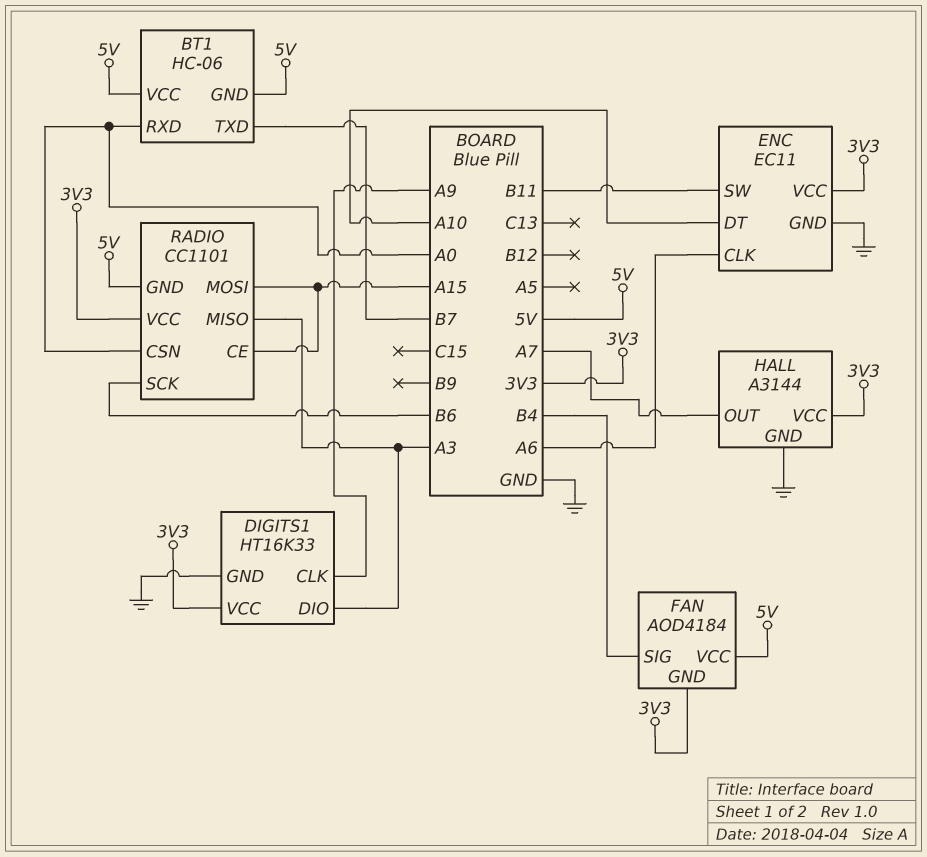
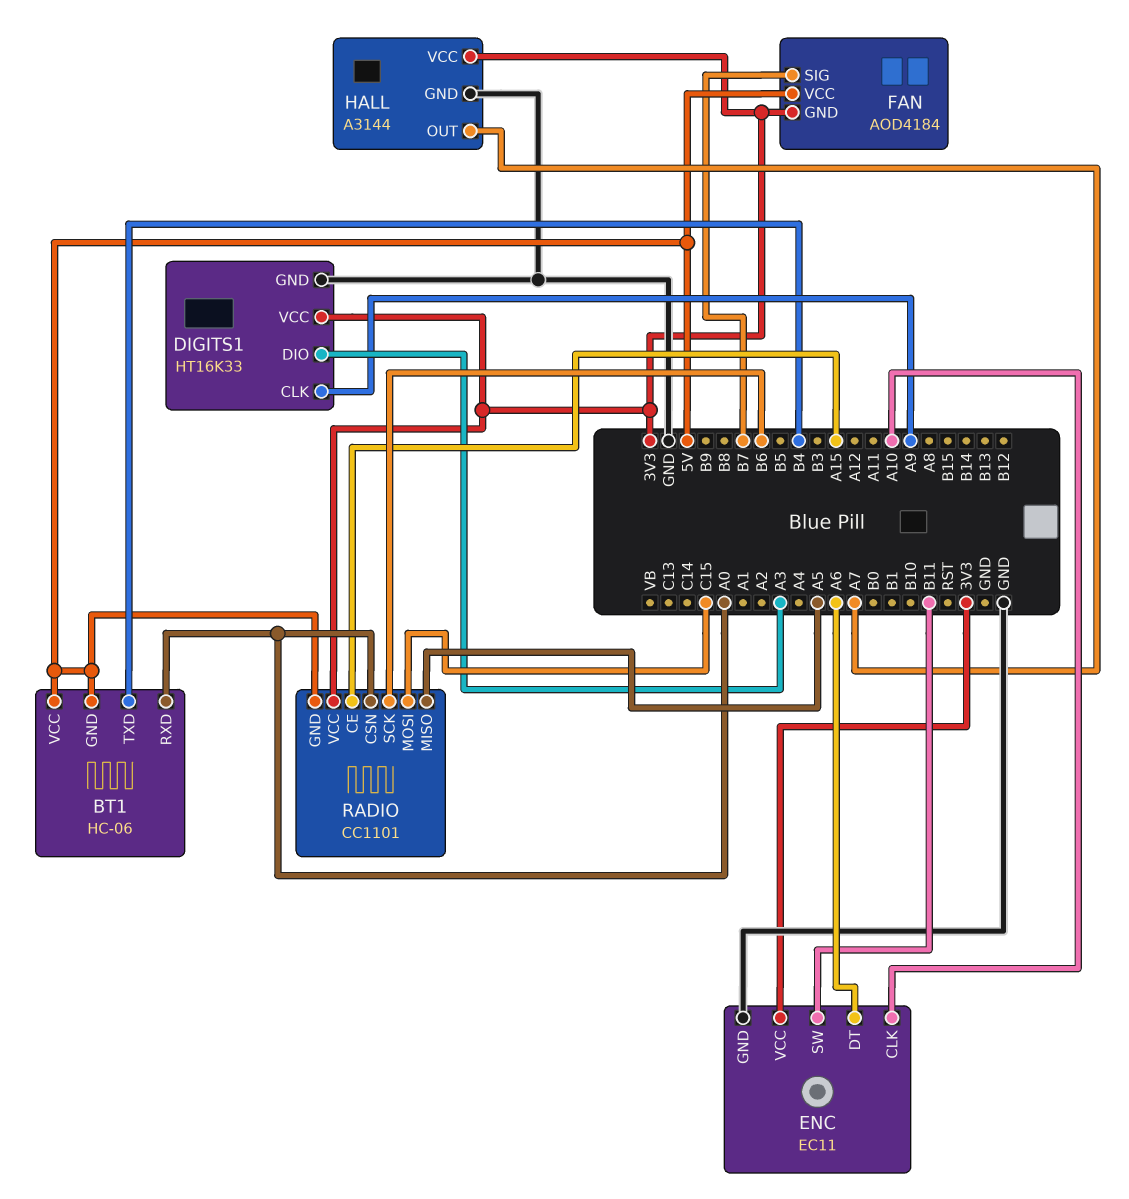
BT1 pin TXD: B7 -> B4
ENC pin CLK: A6 -> A10
ENC pin DT: A10 -> A6
FAN pin SIG: B4 -> B7
RADIO pin MISO: A3 -> A5
RADIO pin MOSI: A15 -> C15

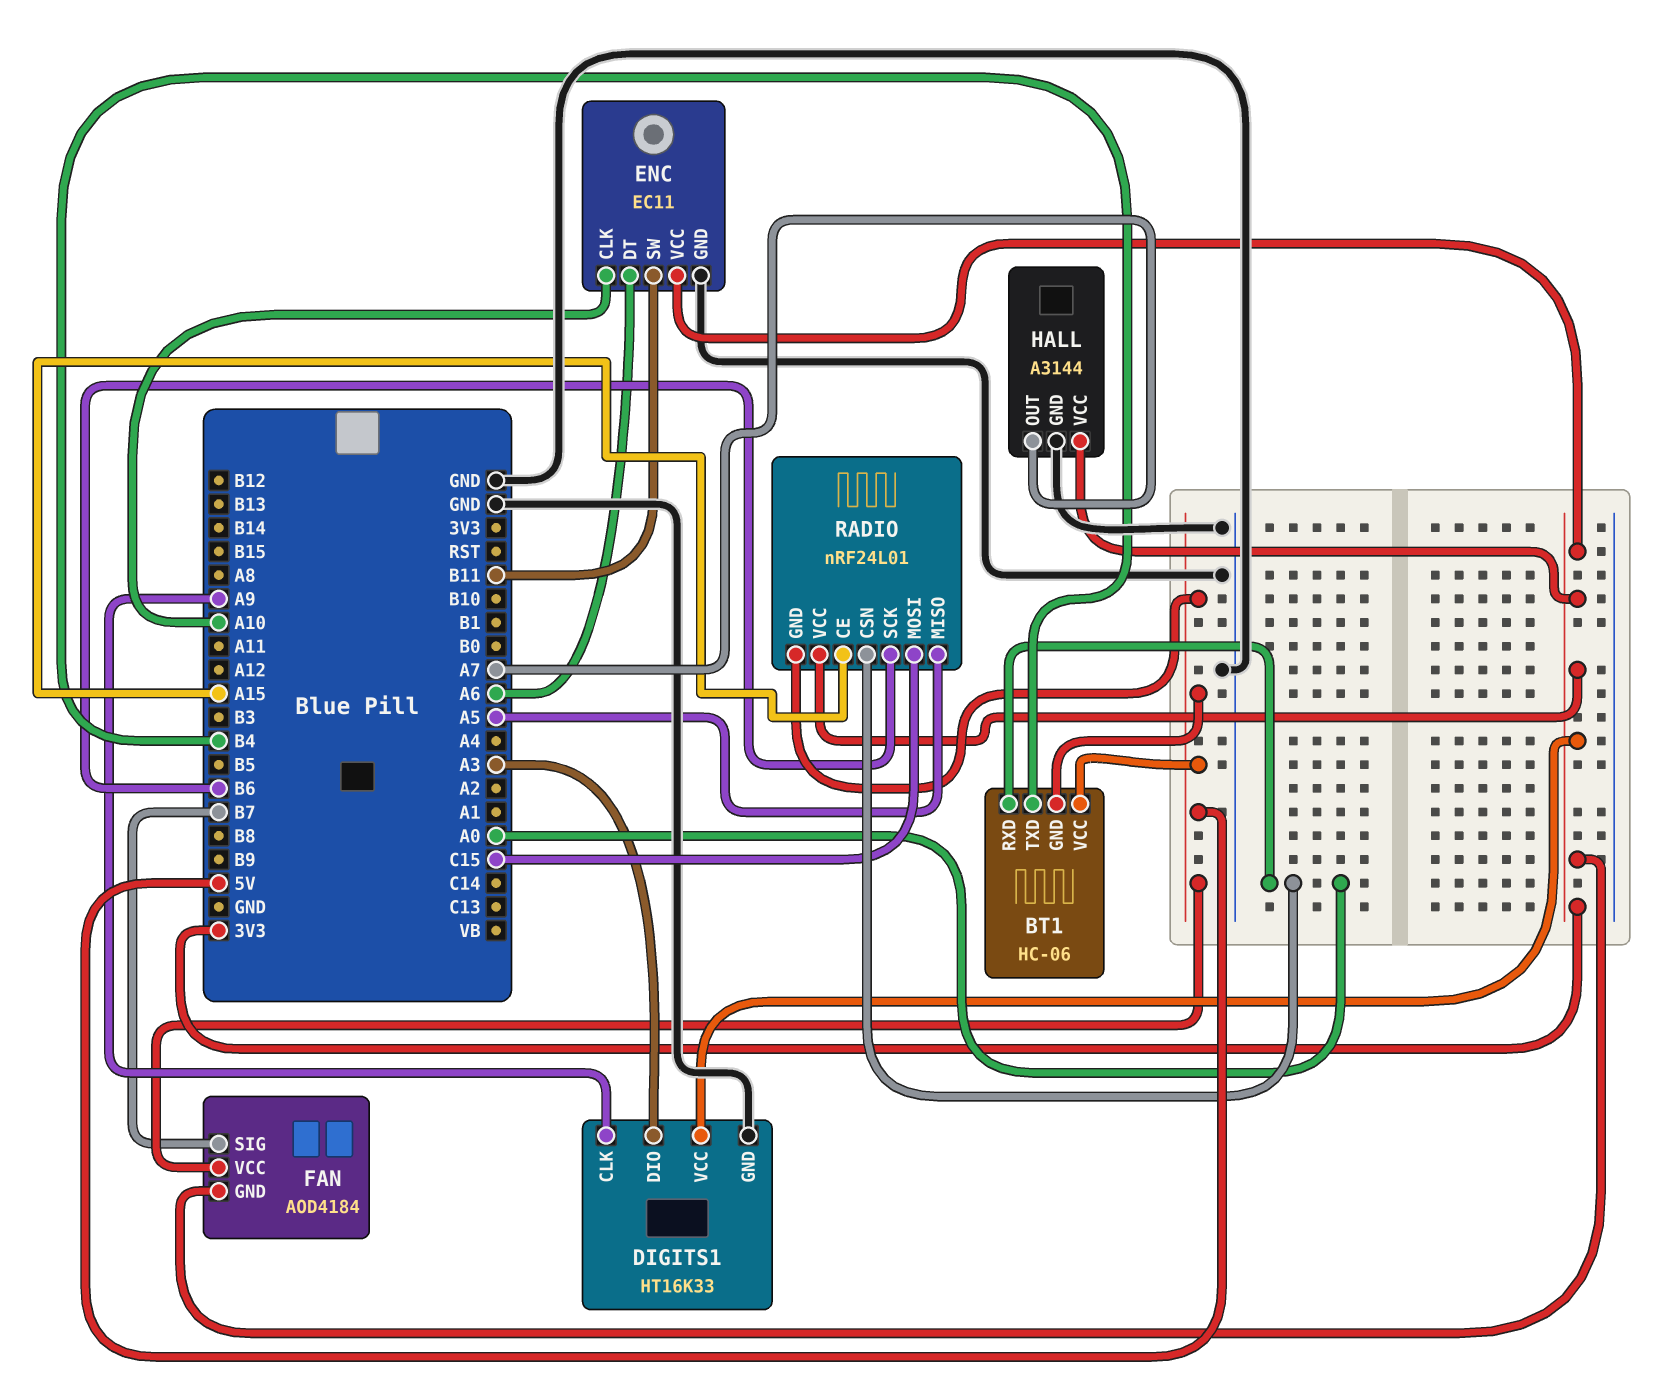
RADIO: CC1101 -> nRF24L01

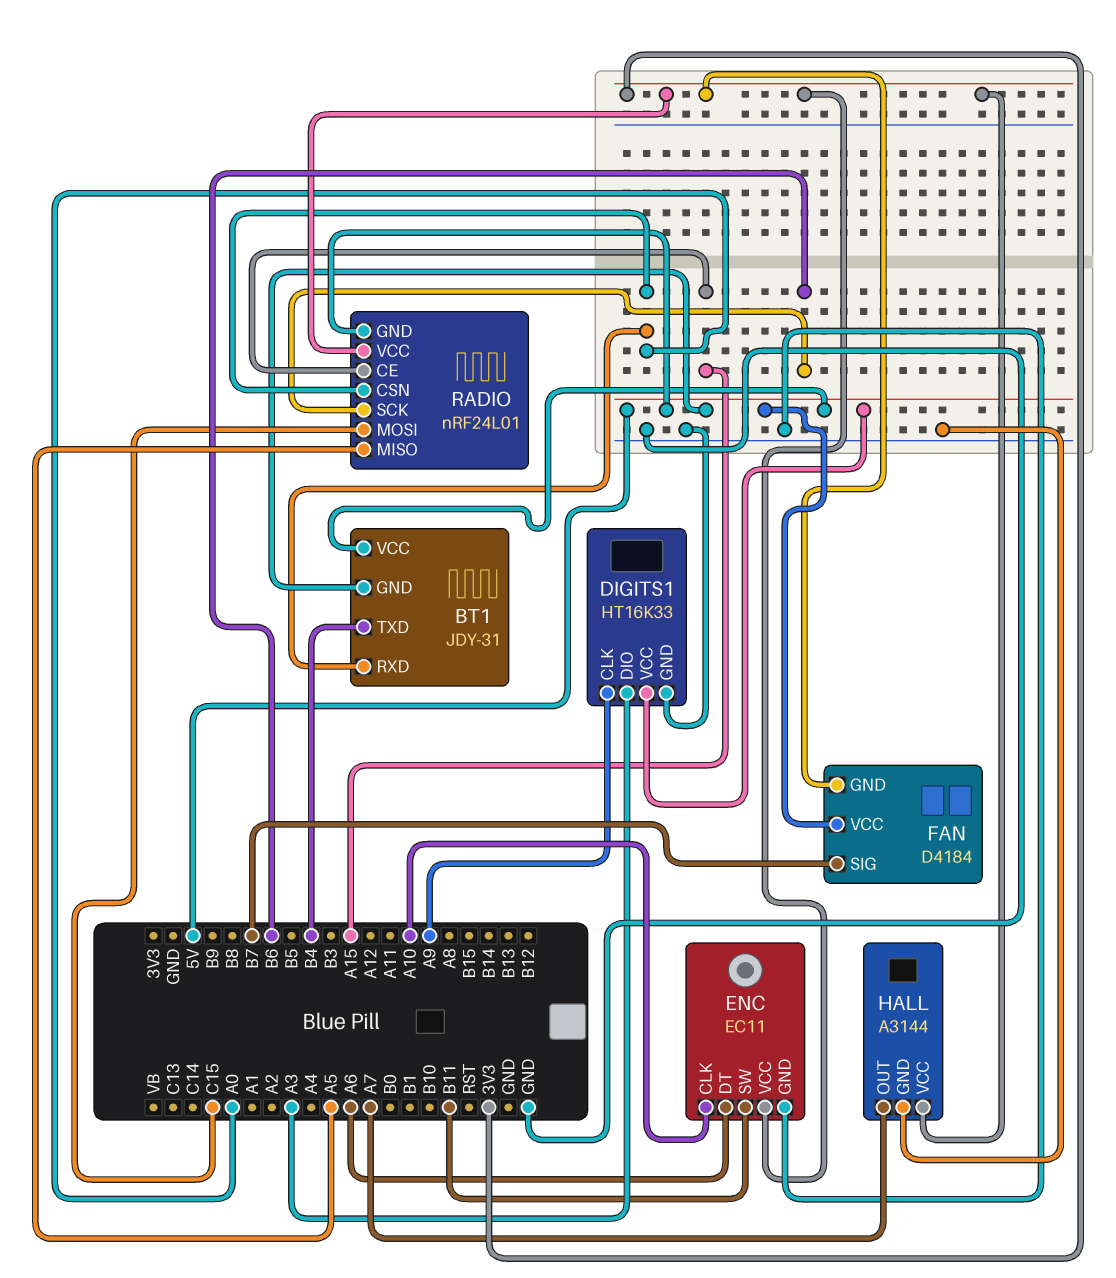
BT1: HC-06 -> JDY-31
DIGITS1 pin VCC: 3V3 -> 5V
FAN: AOD4184 -> D4184

